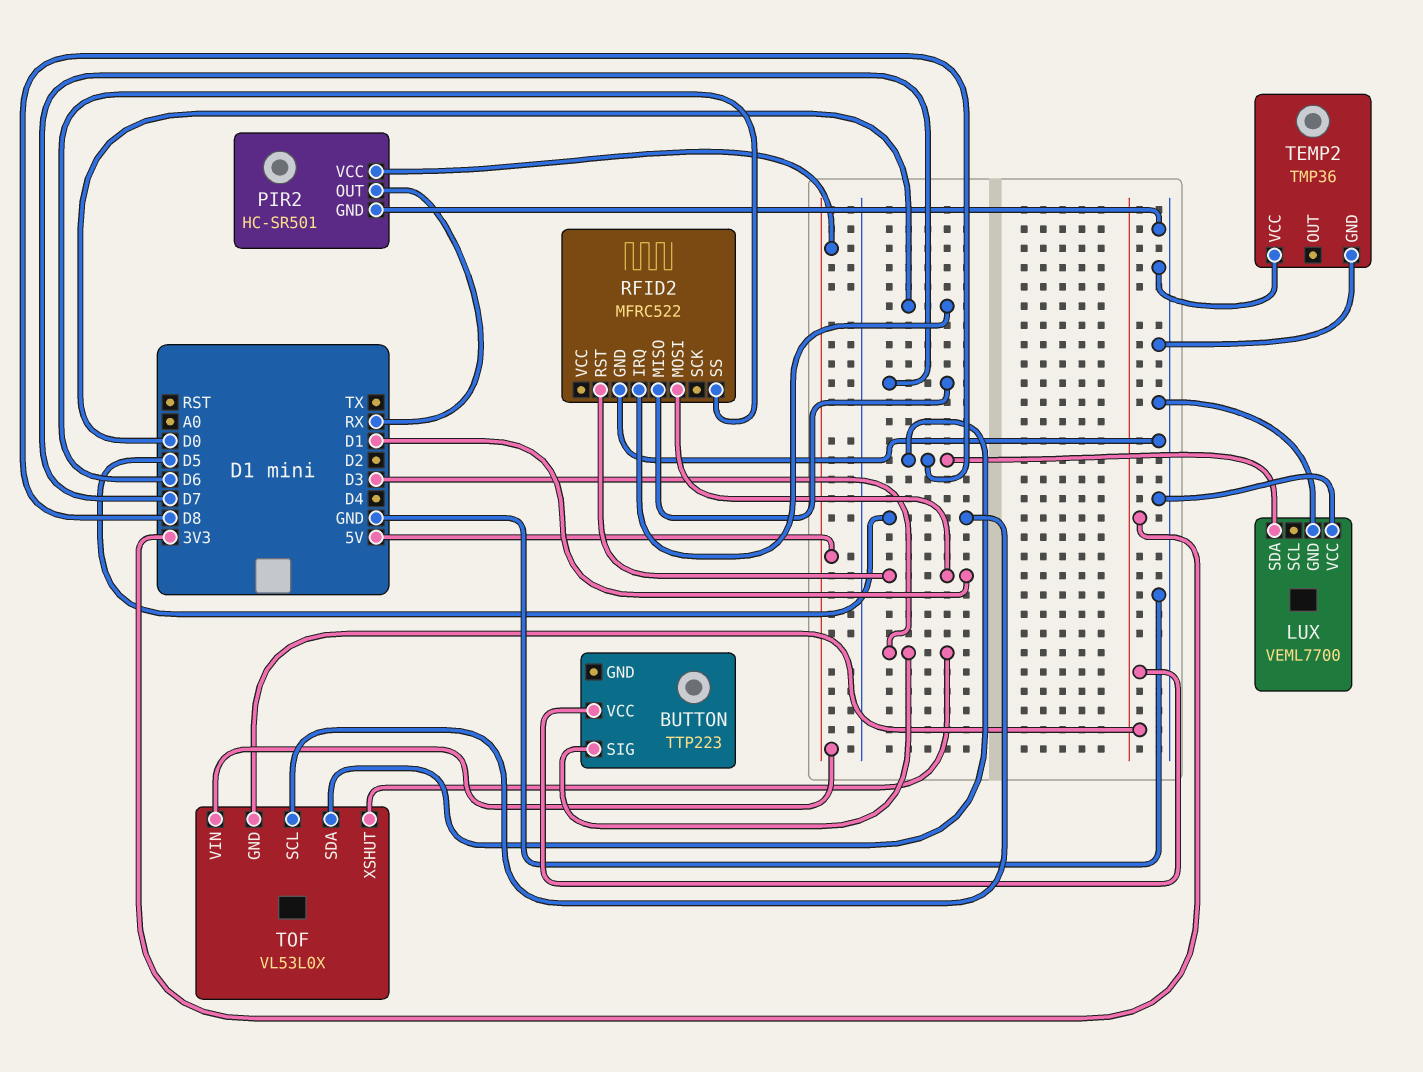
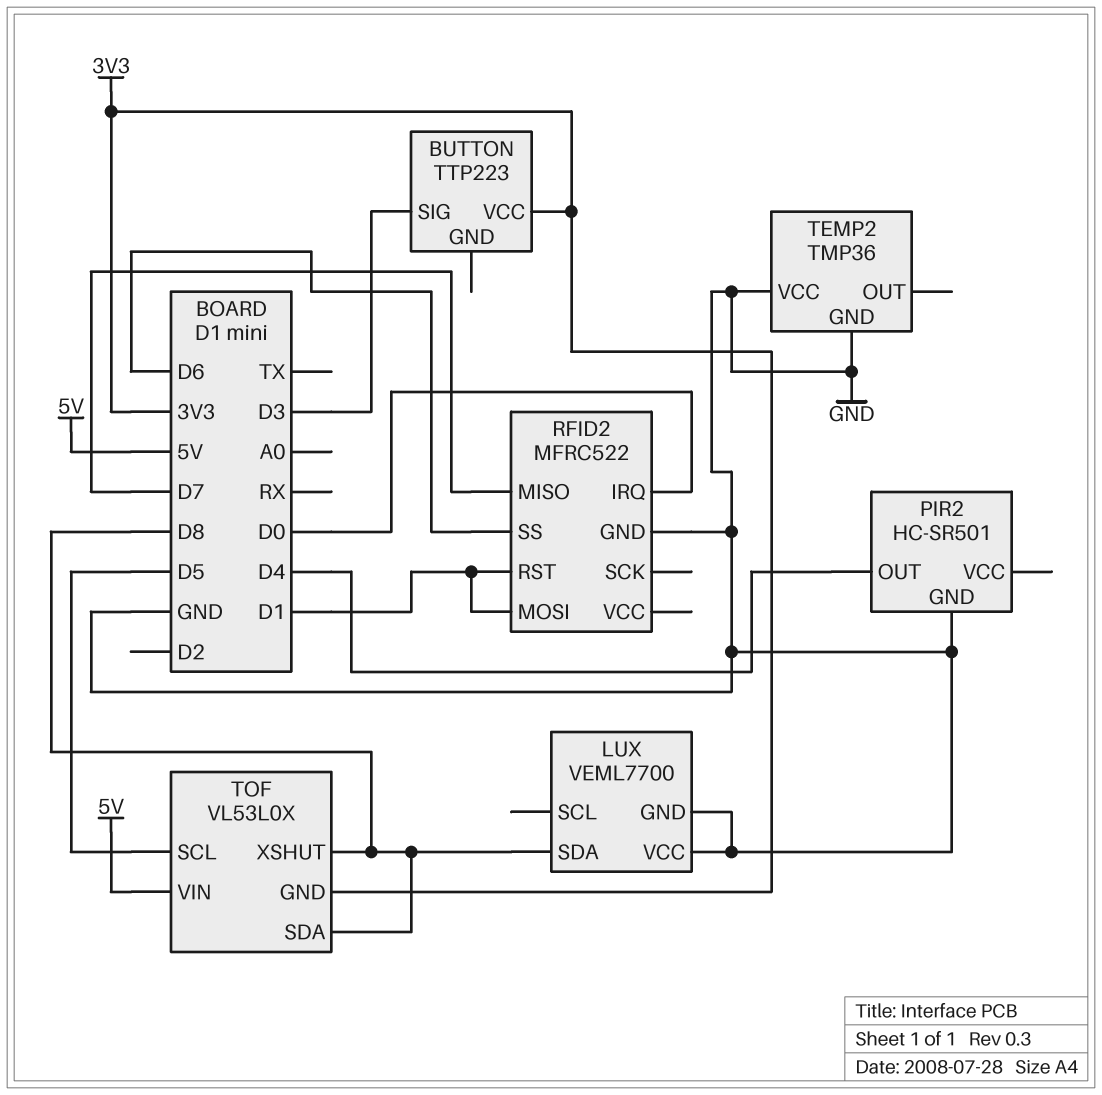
PIR2 pin OUT: RX -> D4
PIR2 pin VCC: 5V -> none
TOF pin XSHUT: D3 -> D8

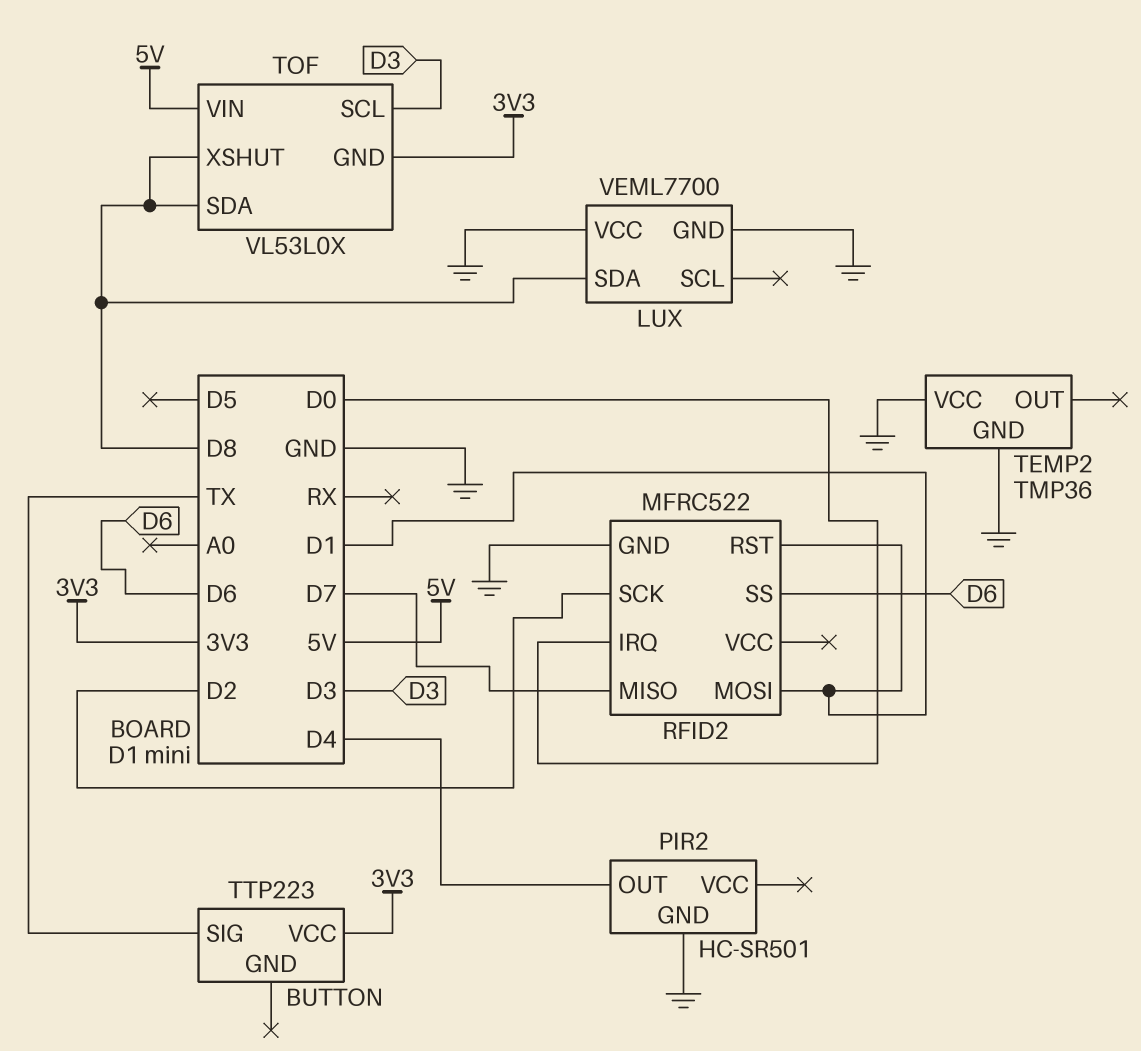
BUTTON pin SIG: D3 -> TX
RFID2 pin SCK: none -> D2
TOF pin SCL: D5 -> D3

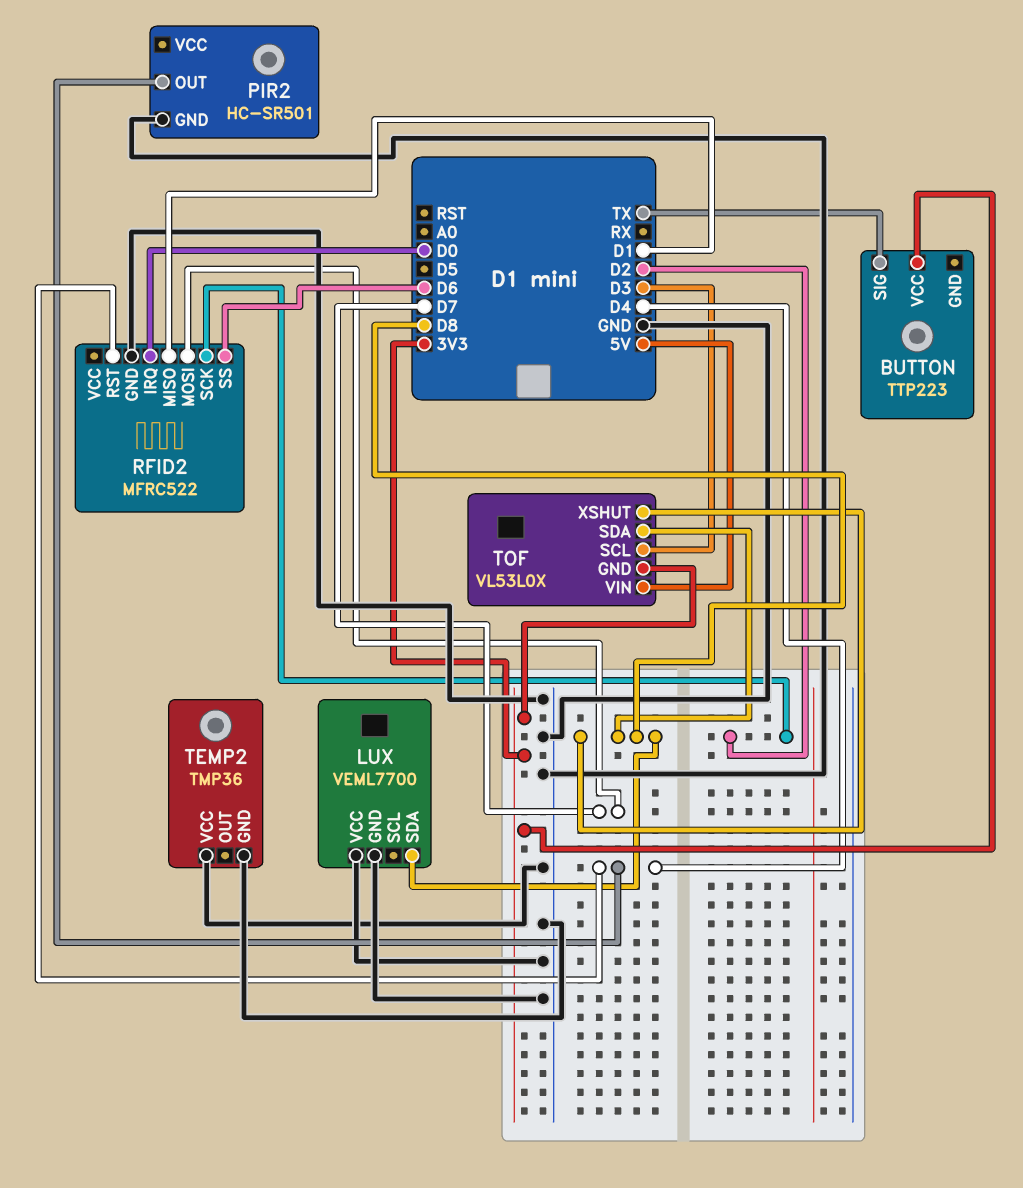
RFID2 pin MISO: D7 -> D1
RFID2 pin MOSI: D1 -> D7
RFID2 pin RST: D1 -> D4

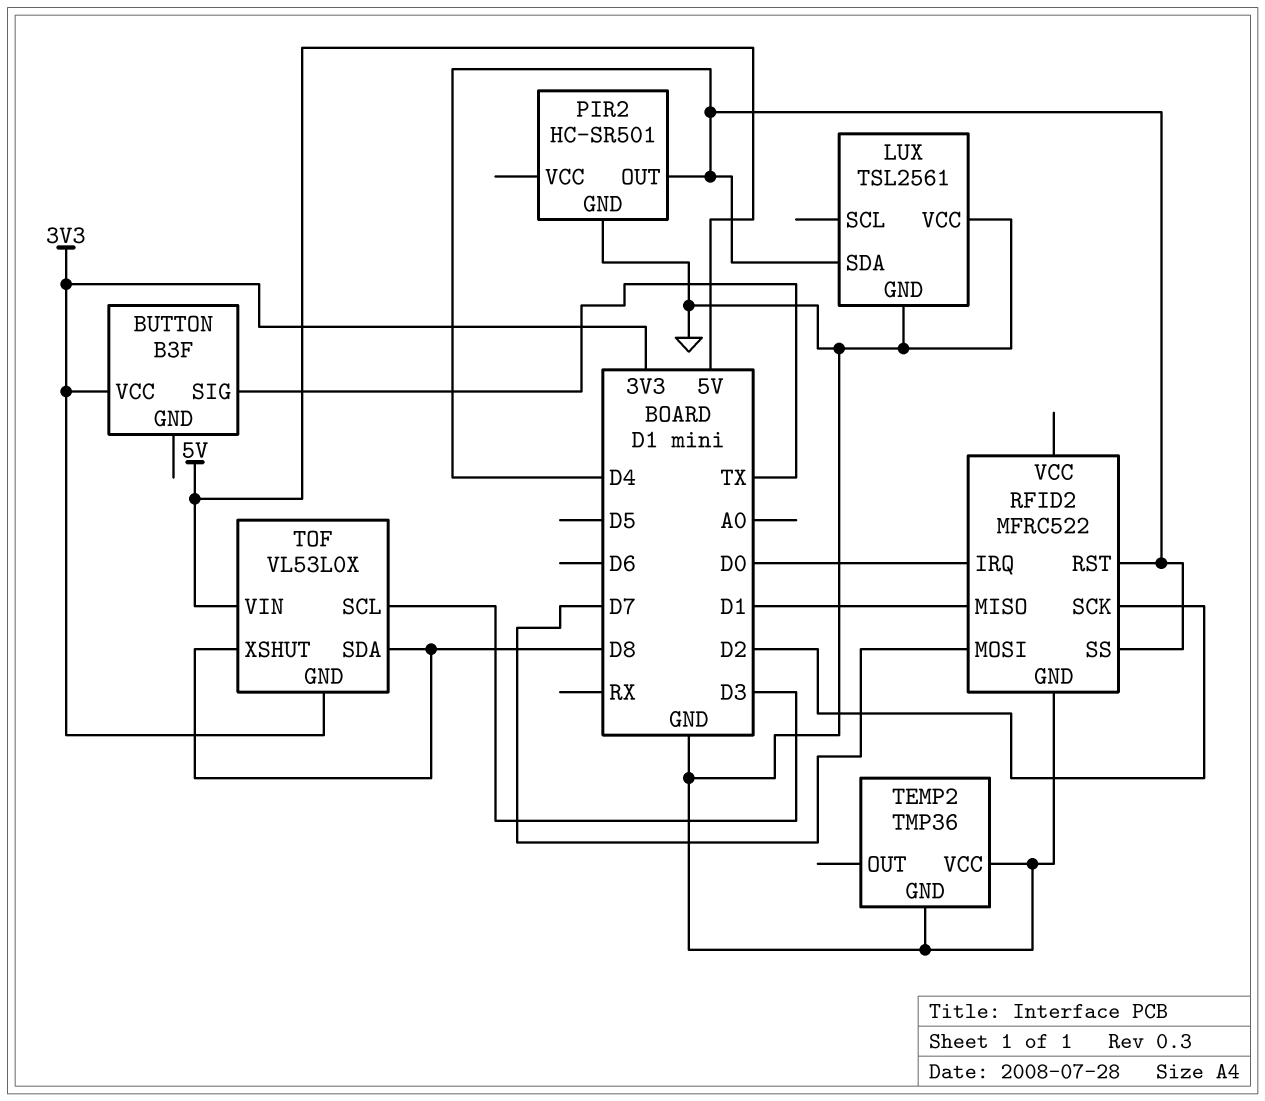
BUTTON: TTP223 -> B3F
LUX: VEML7700 -> TSL2561
LUX pin SDA: D8 -> D4
RFID2 pin SS: D6 -> D4

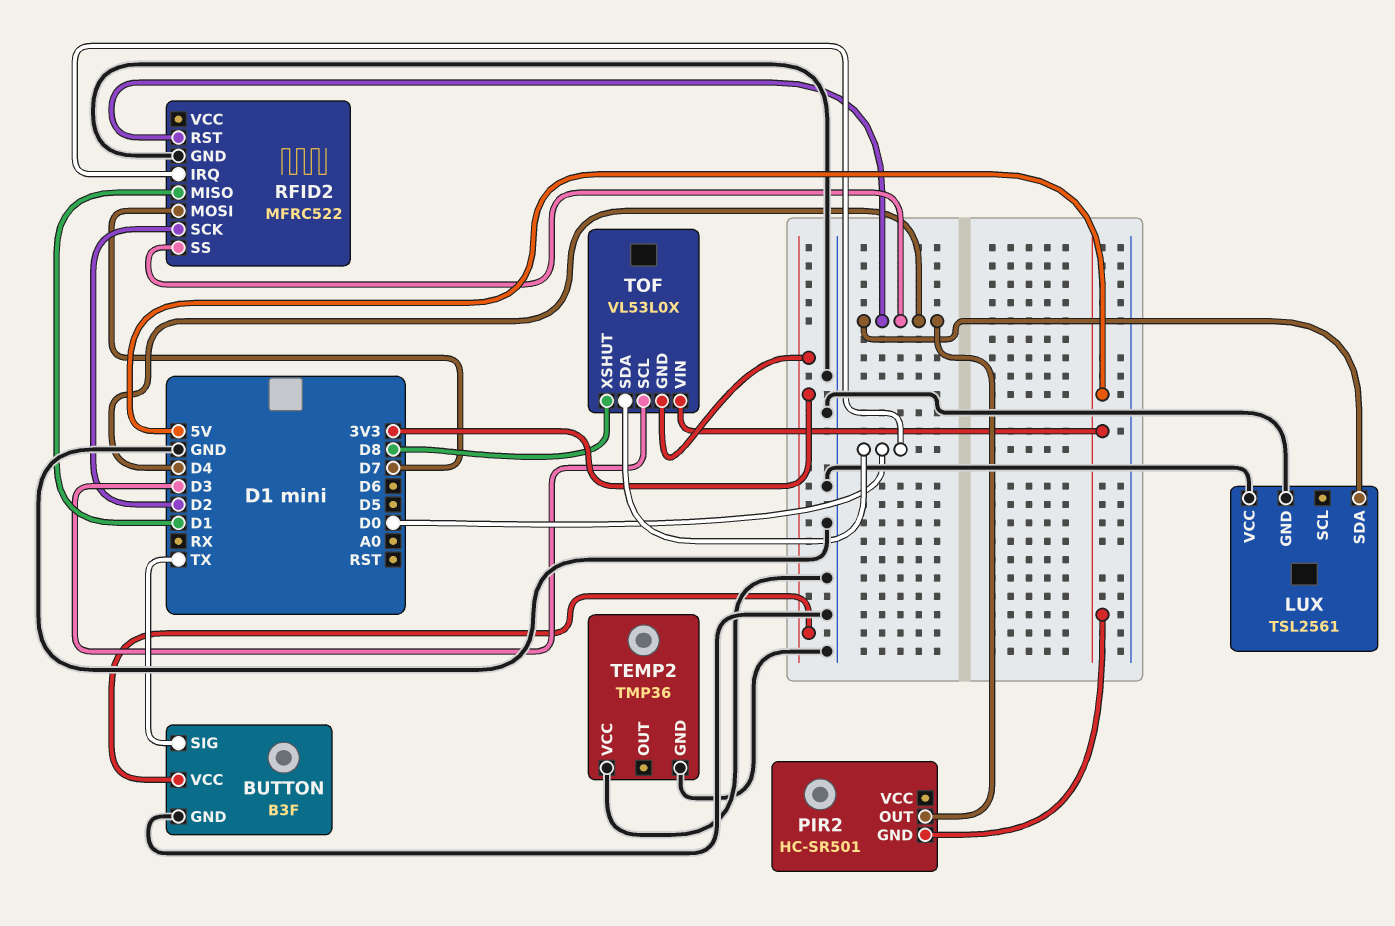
BUTTON pin GND: none -> GND
PIR2 pin GND: GND -> 5V
TOF pin SDA: D8 -> D0

